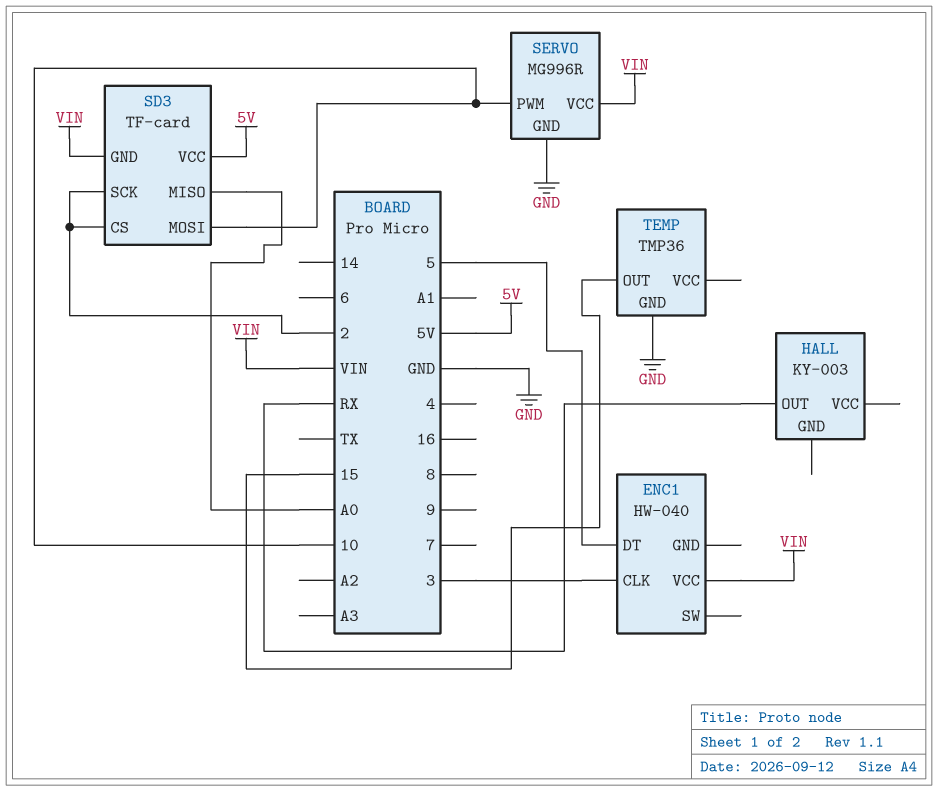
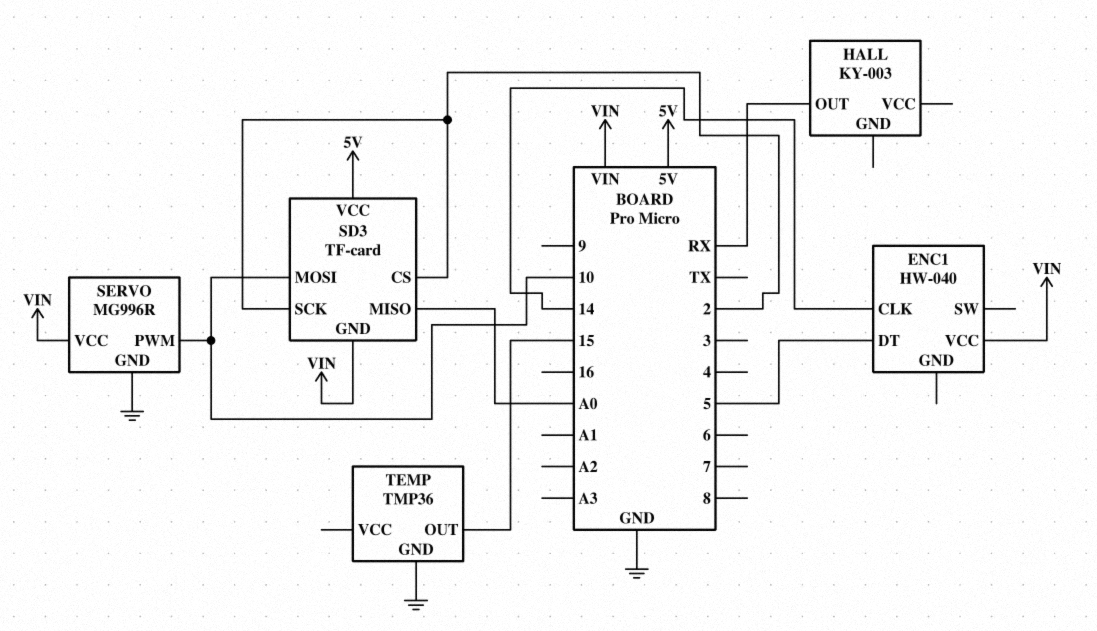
ENC1 pin CLK: 3 -> 14

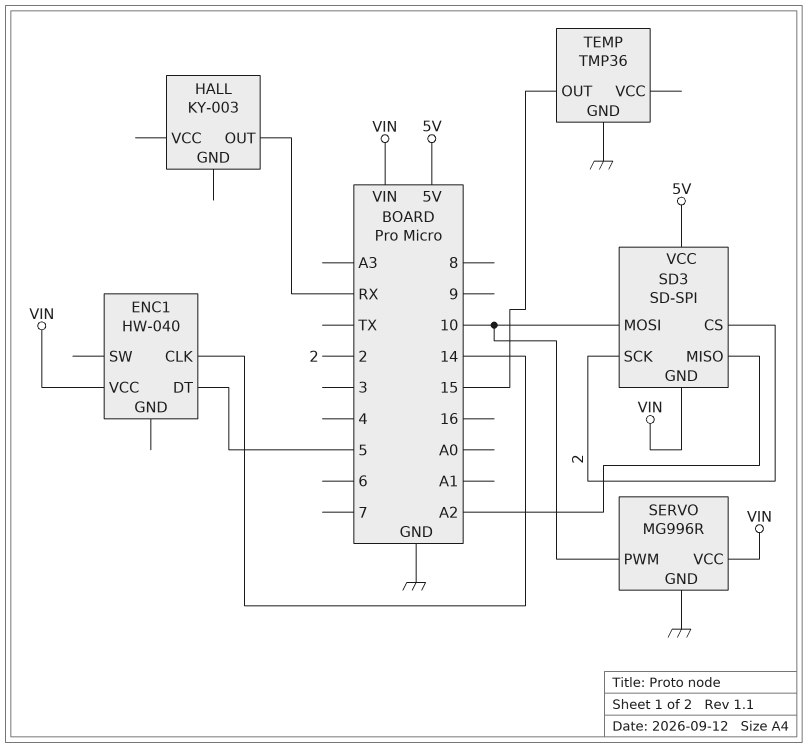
SD3: TF-card -> SD-SPI
SD3 pin MISO: A0 -> A2

